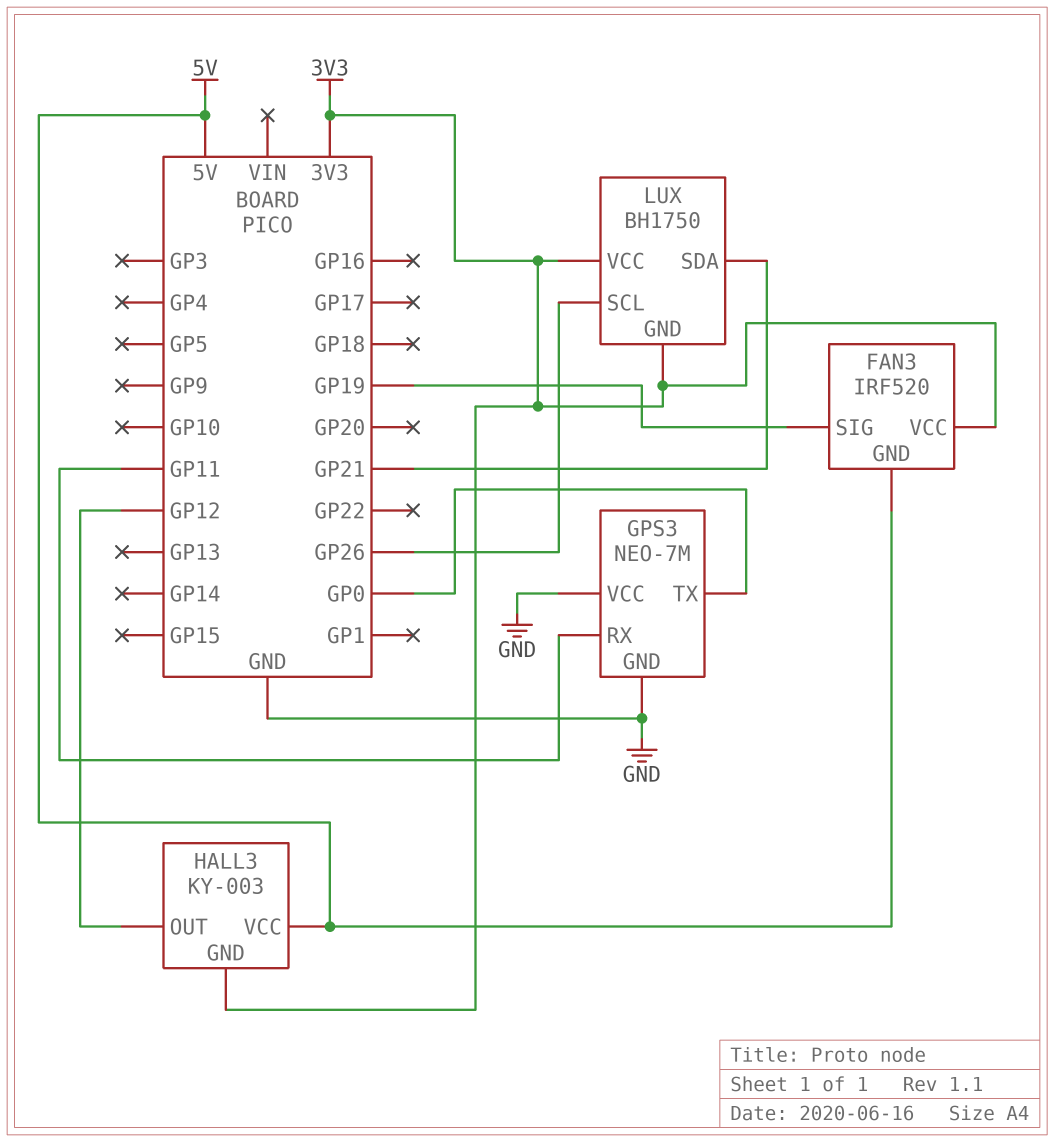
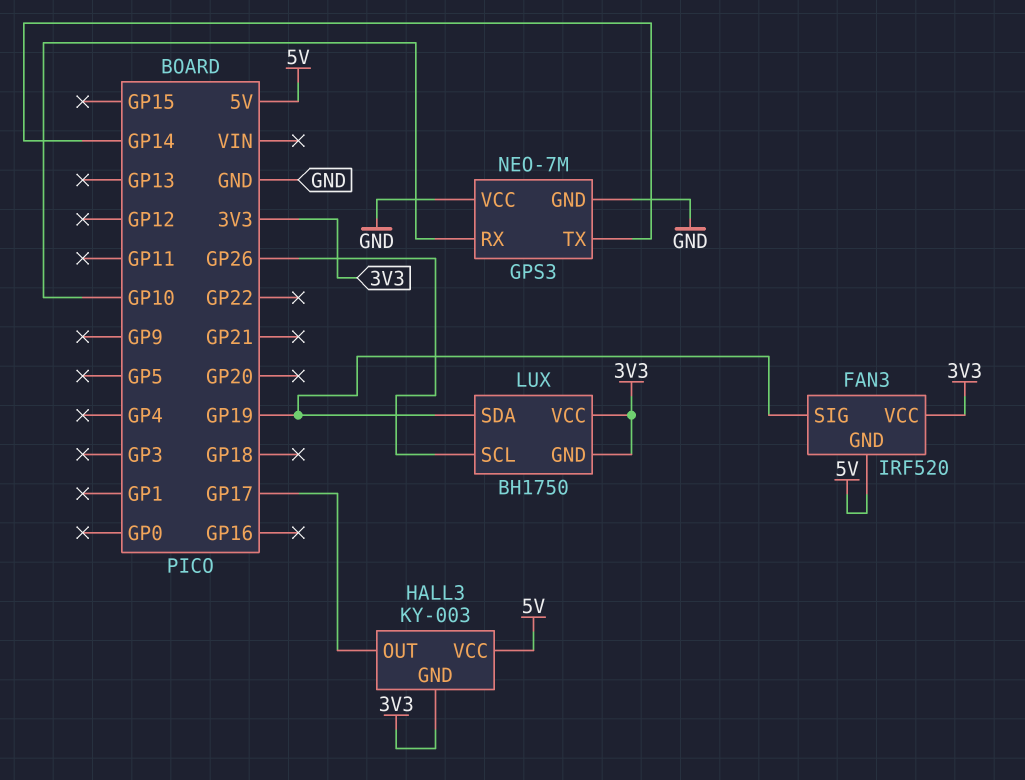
GPS3 pin RX: GP11 -> GP10
GPS3 pin TX: GP0 -> GP14
HALL3 pin OUT: GP12 -> GP17
LUX pin SDA: GP21 -> GP19

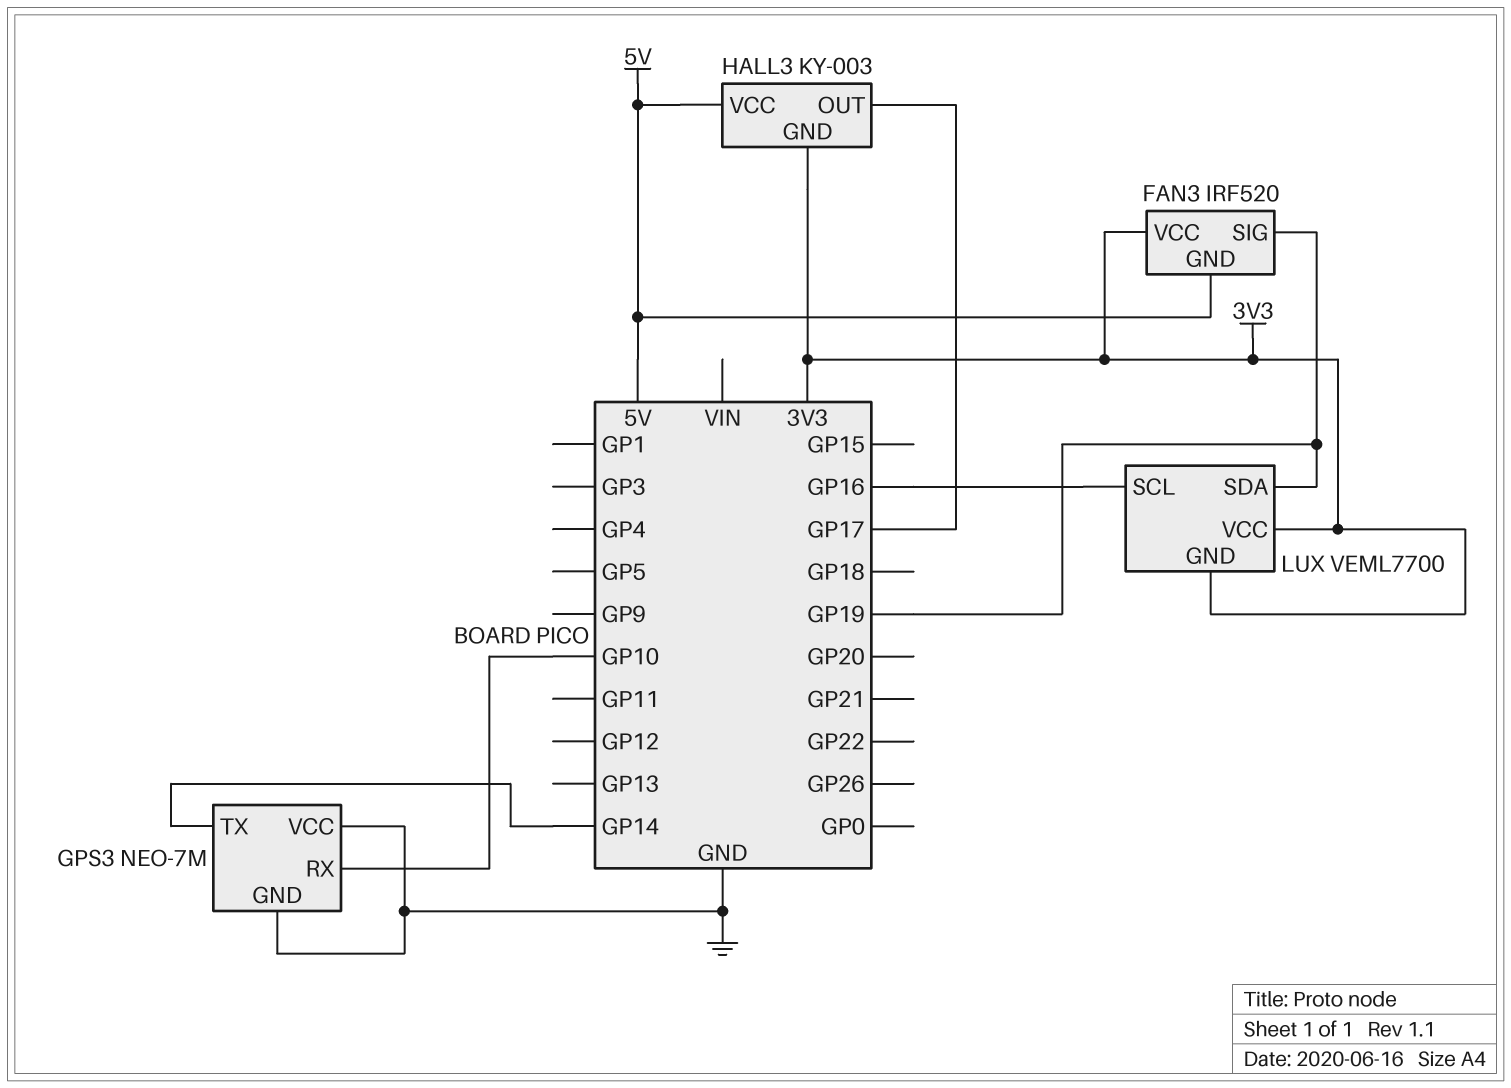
LUX: BH1750 -> VEML7700
LUX pin SCL: GP26 -> GP16

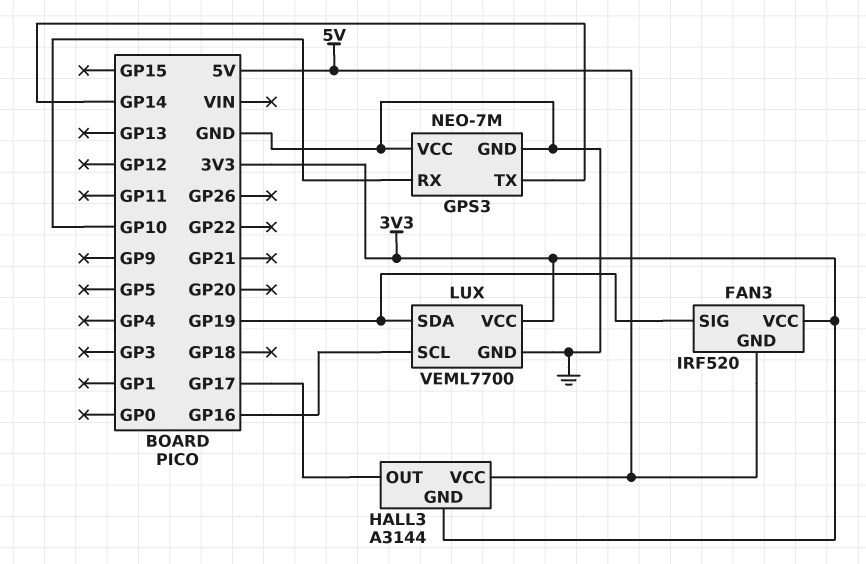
HALL3: KY-003 -> A3144
LUX pin GND: 3V3 -> GND

